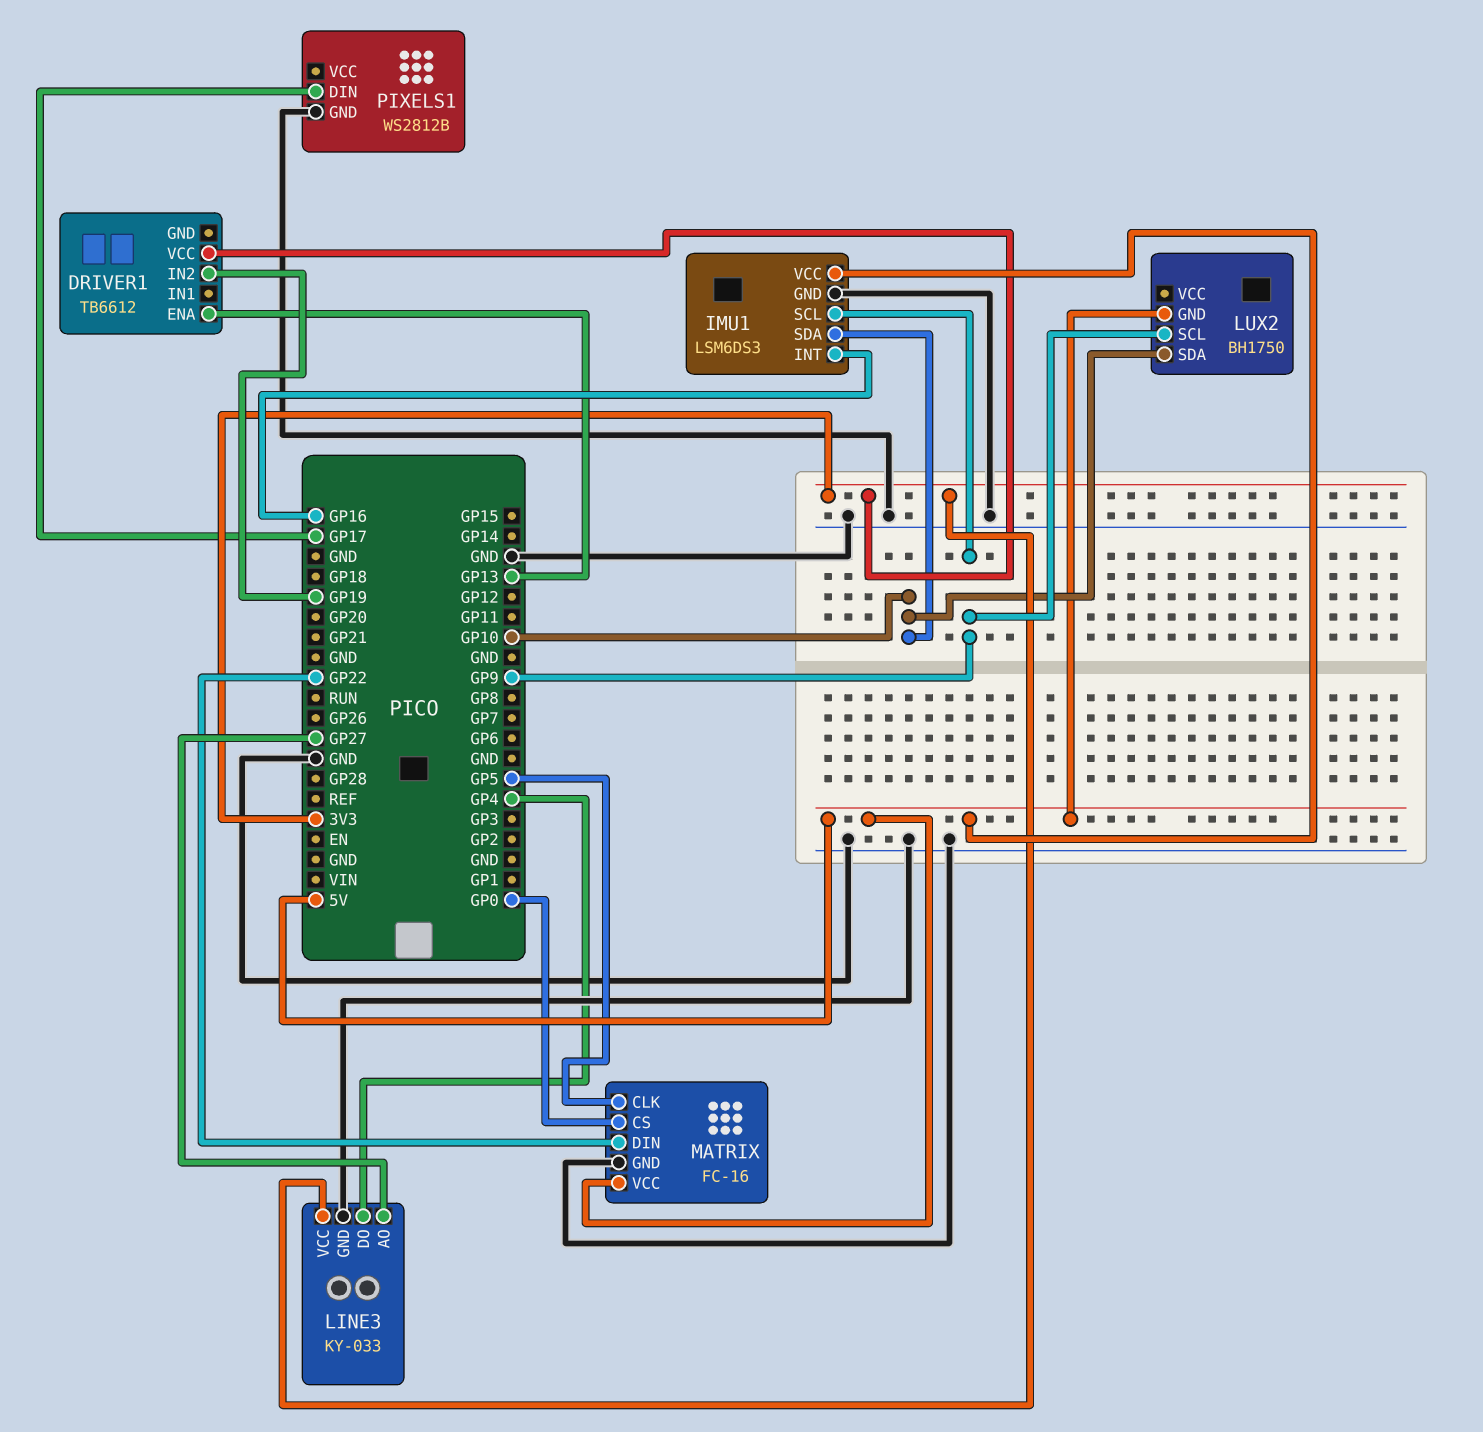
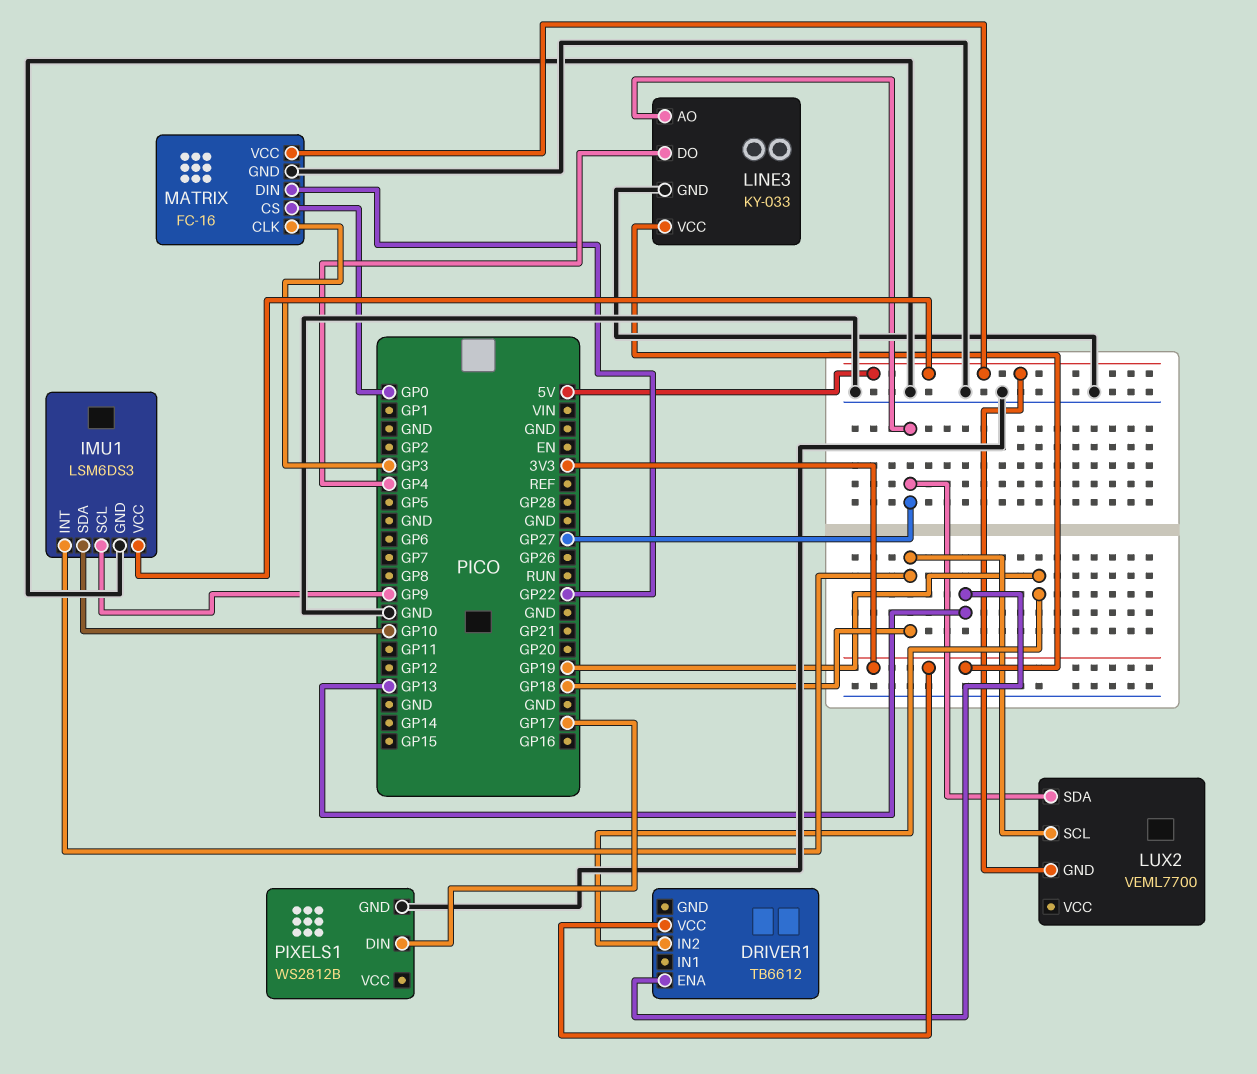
IMU1 pin INT: GP16 -> GP18
LUX2: BH1750 -> VEML7700
LUX2 pin SCL: GP9 -> GP18
LUX2 pin SDA: GP10 -> GP27
MATRIX pin CLK: GP5 -> GP3

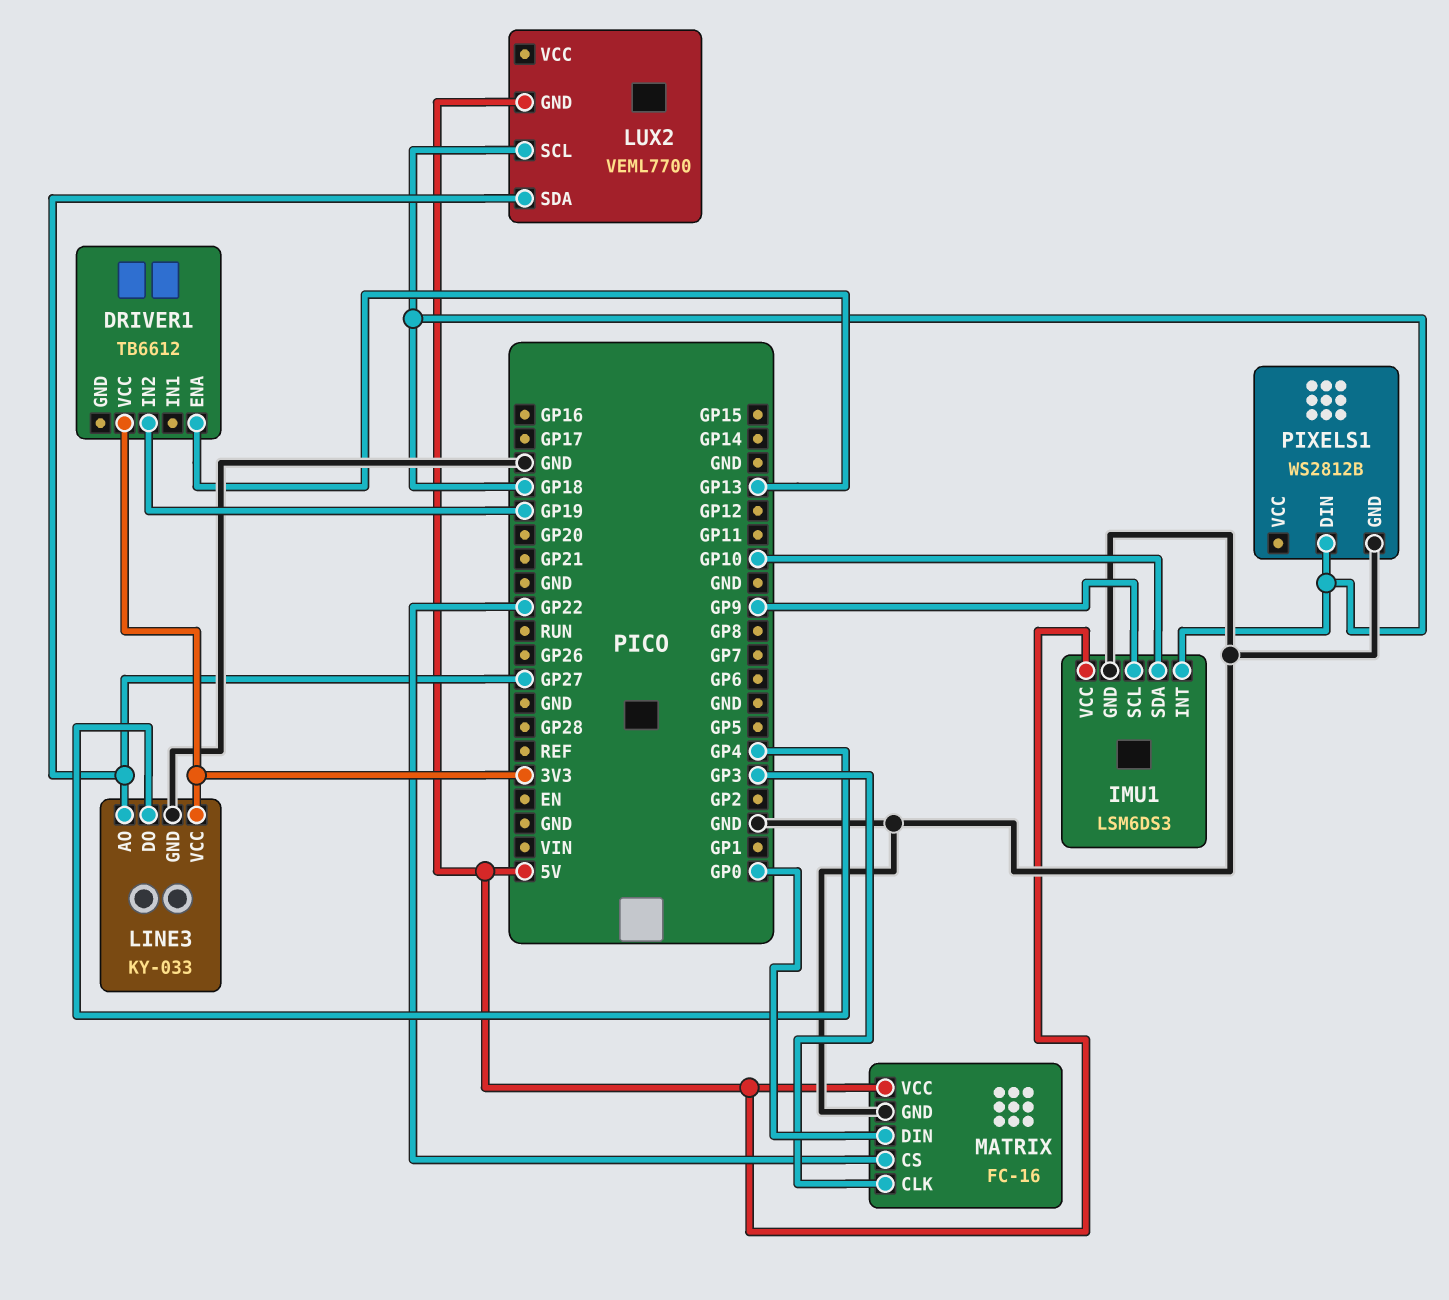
MATRIX pin CS: GP0 -> GP22
MATRIX pin DIN: GP22 -> GP0
PIXELS1 pin DIN: GP17 -> GP18

